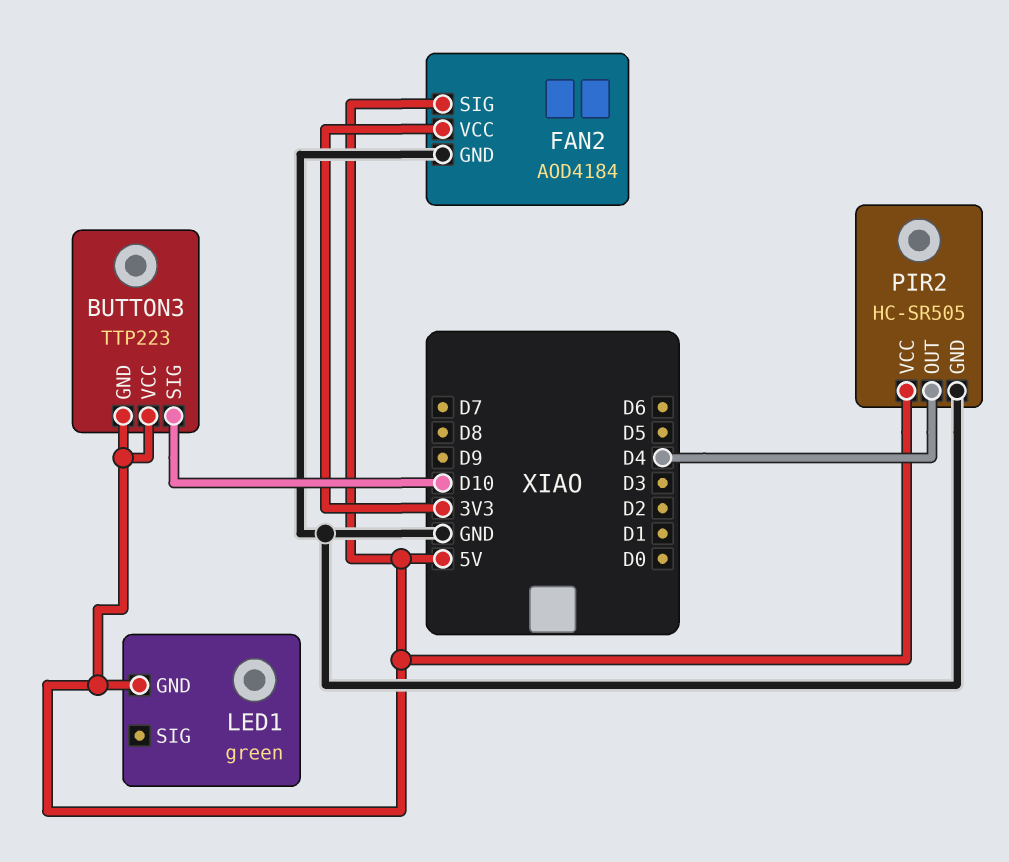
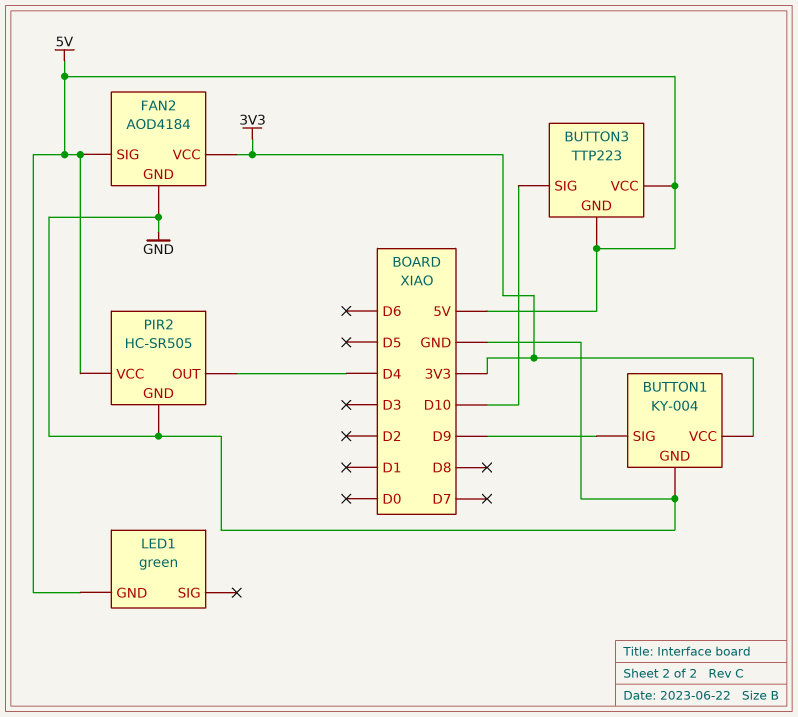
BUTTON1: none -> KY-004
BUTTON1 pin GND: none -> GND
BUTTON1 pin SIG: none -> D9
BUTTON1 pin VCC: none -> 3V3

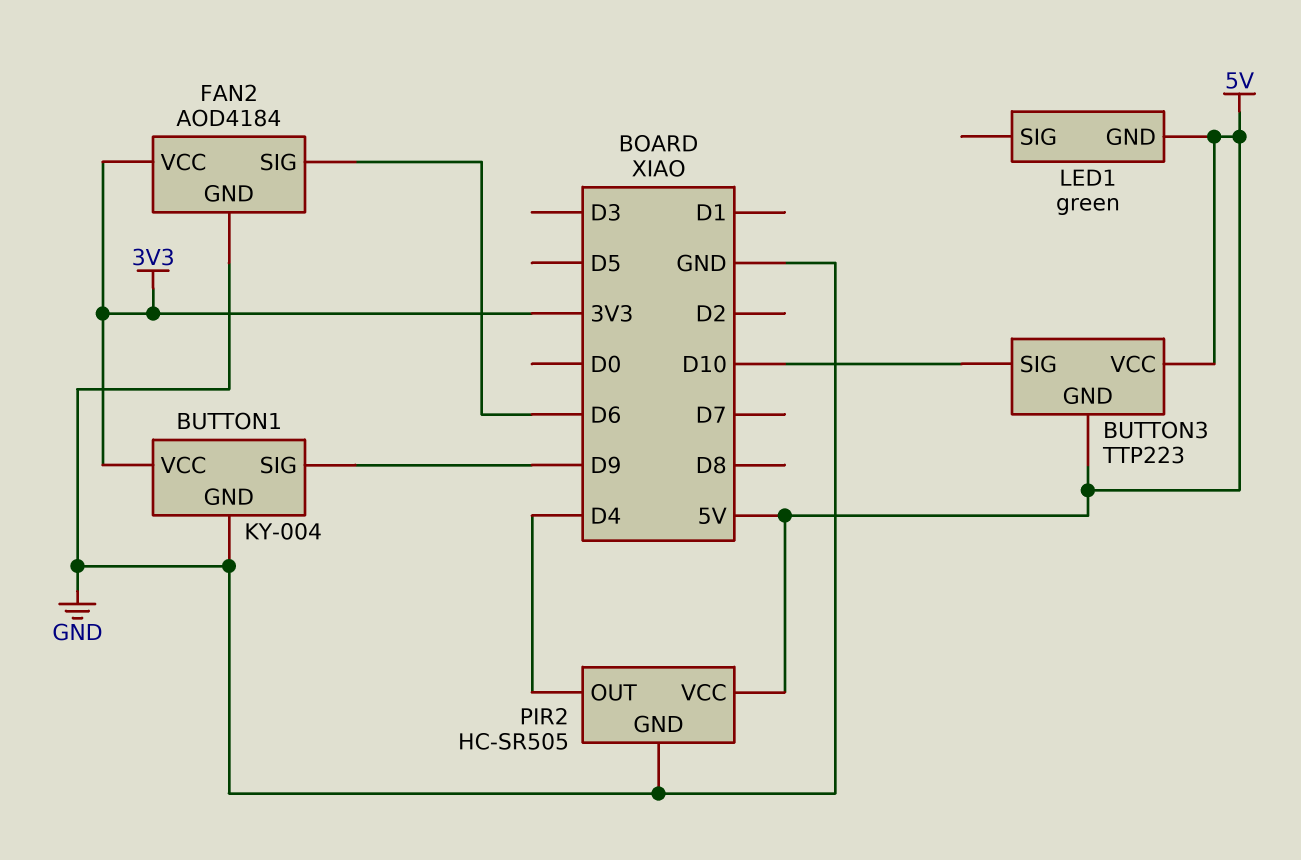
FAN2 pin SIG: 5V -> D6

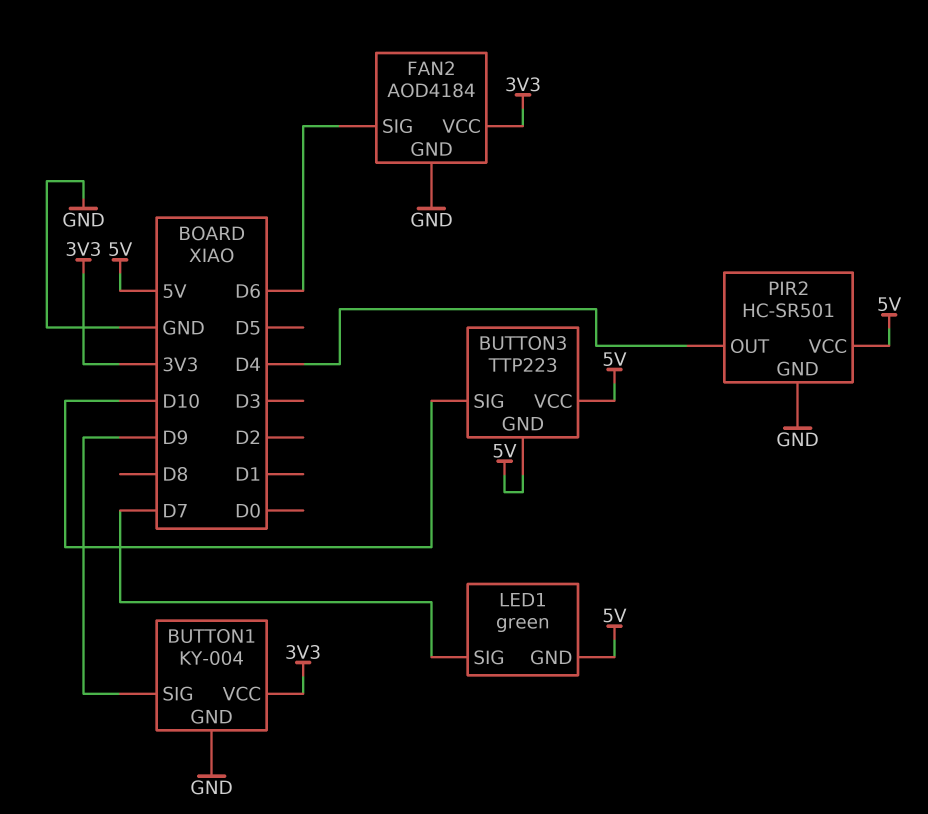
LED1 pin SIG: none -> D7
PIR2: HC-SR505 -> HC-SR501

